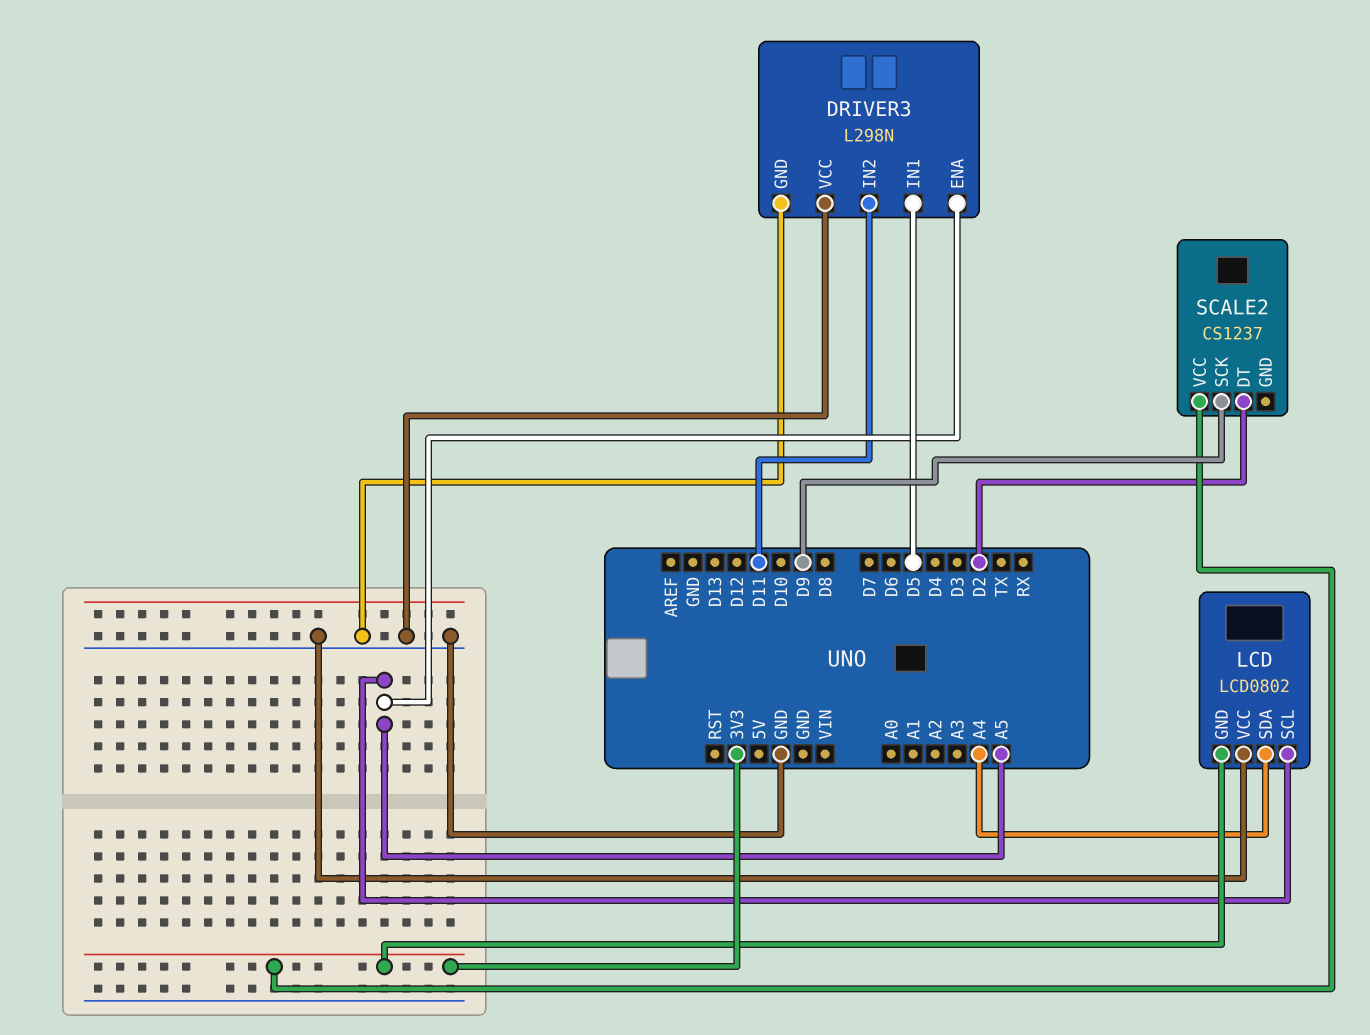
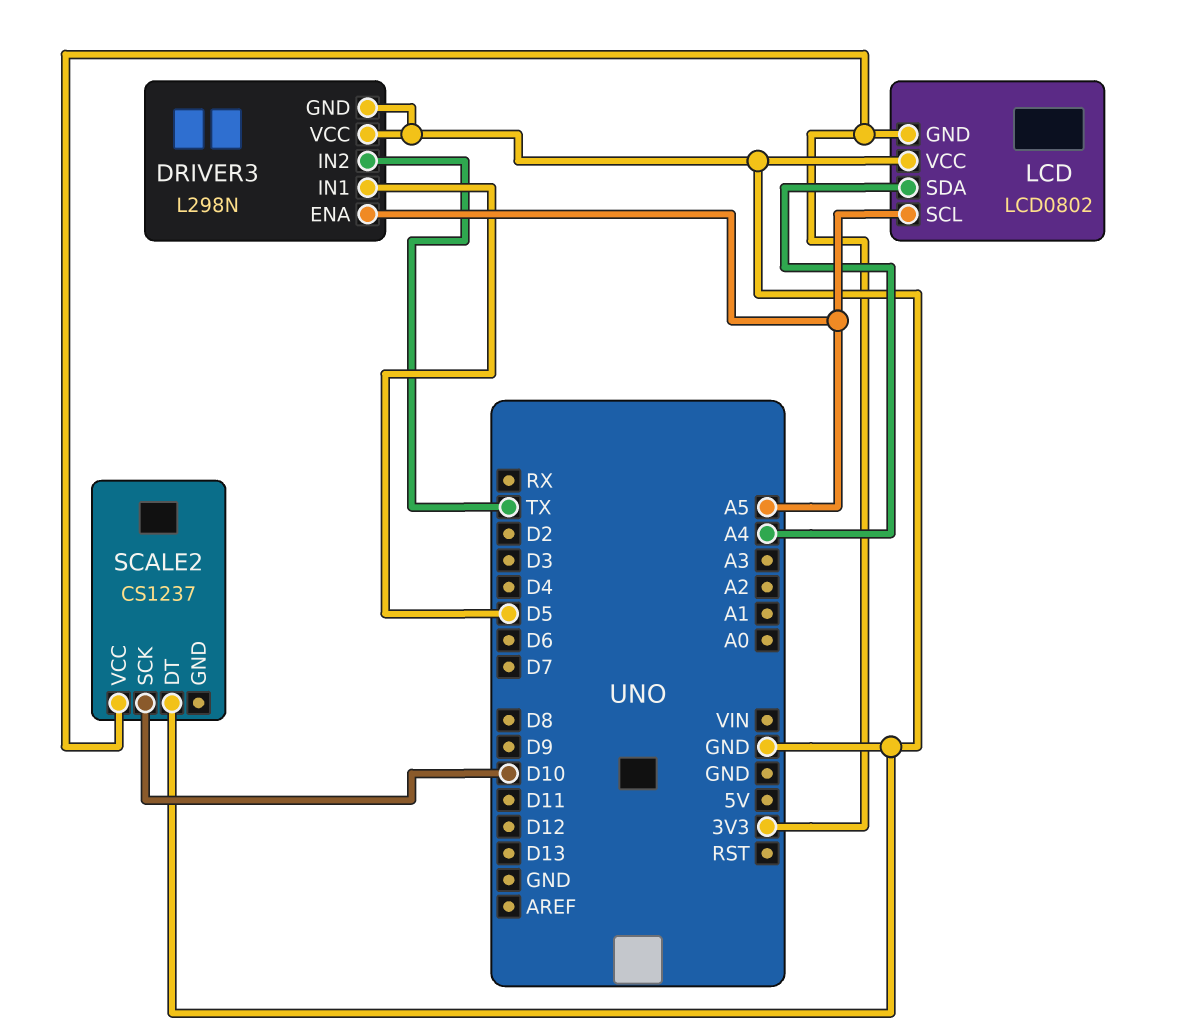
DRIVER3 pin IN2: D11 -> TX
SCALE2 pin DT: D2 -> GND
SCALE2 pin SCK: D9 -> D10

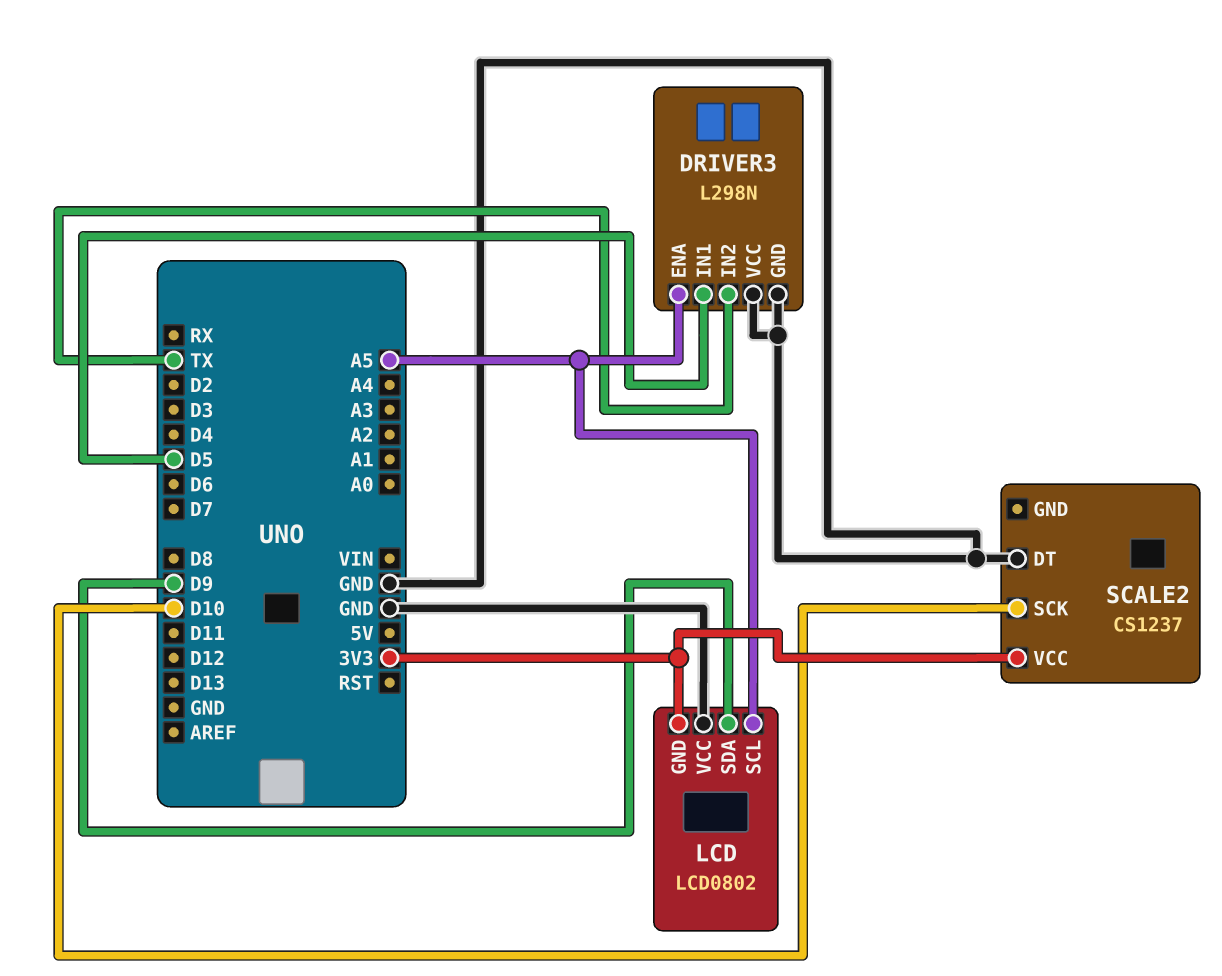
LCD pin SDA: A4 -> D9

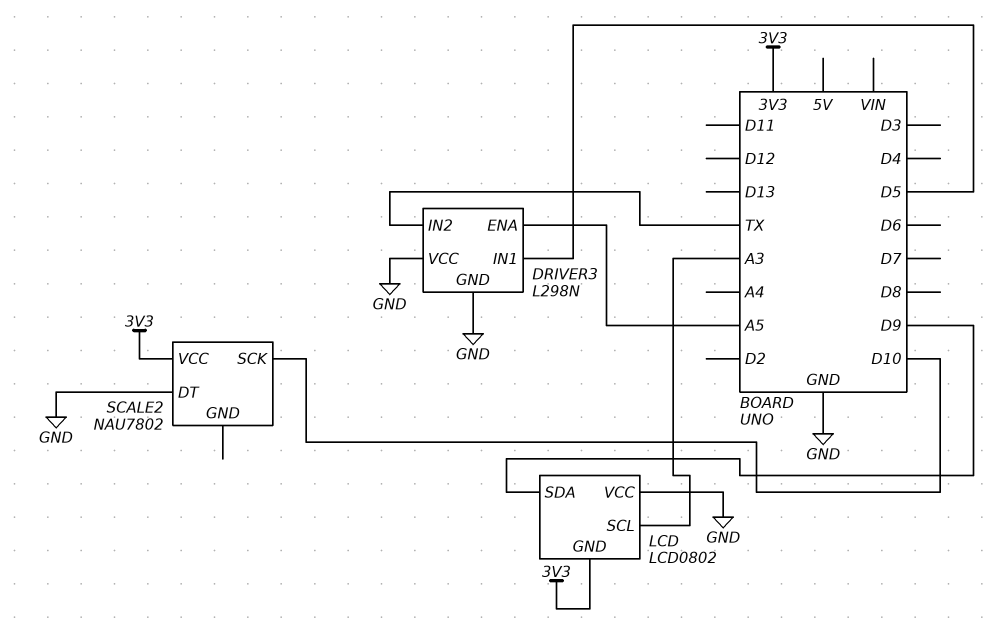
LCD pin SCL: A5 -> A3
SCALE2: CS1237 -> NAU7802

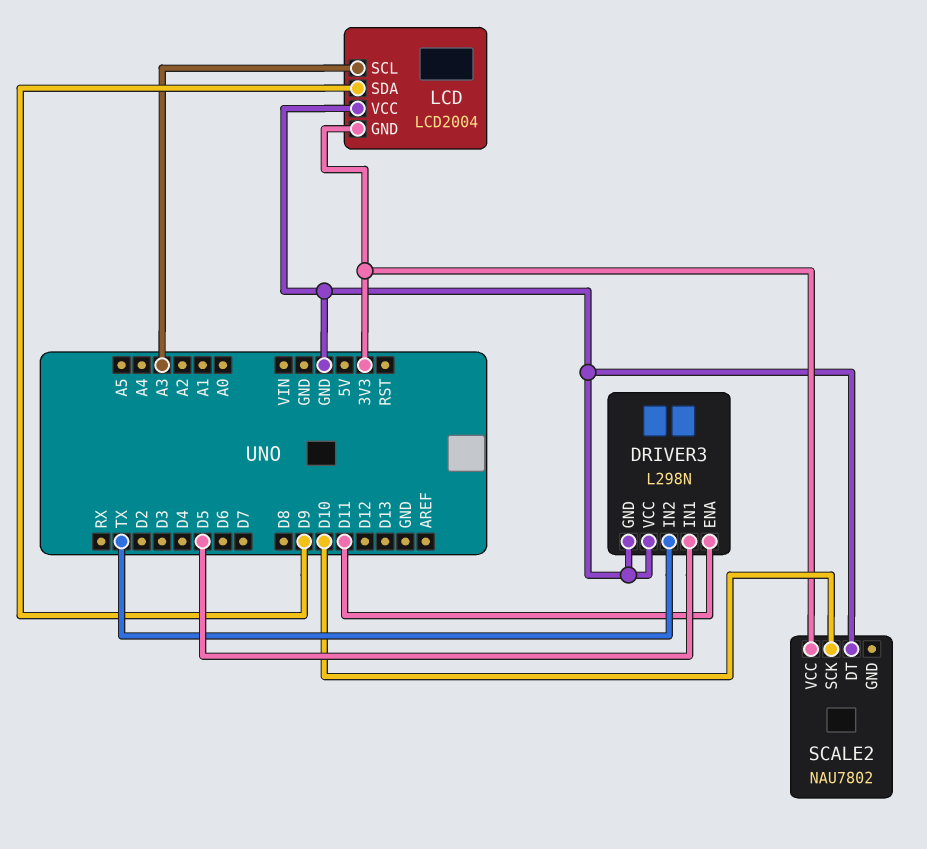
DRIVER3 pin ENA: A5 -> D11
LCD: LCD0802 -> LCD2004

